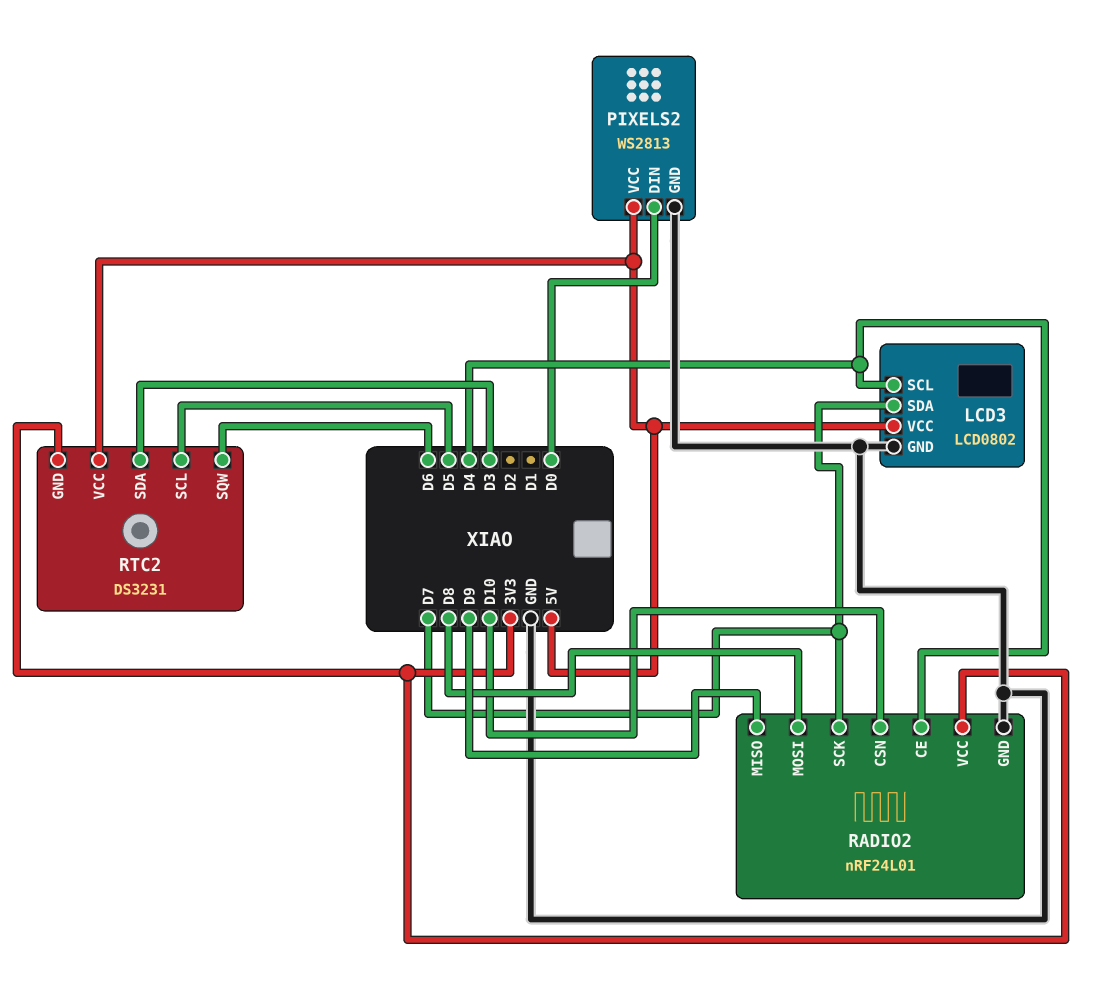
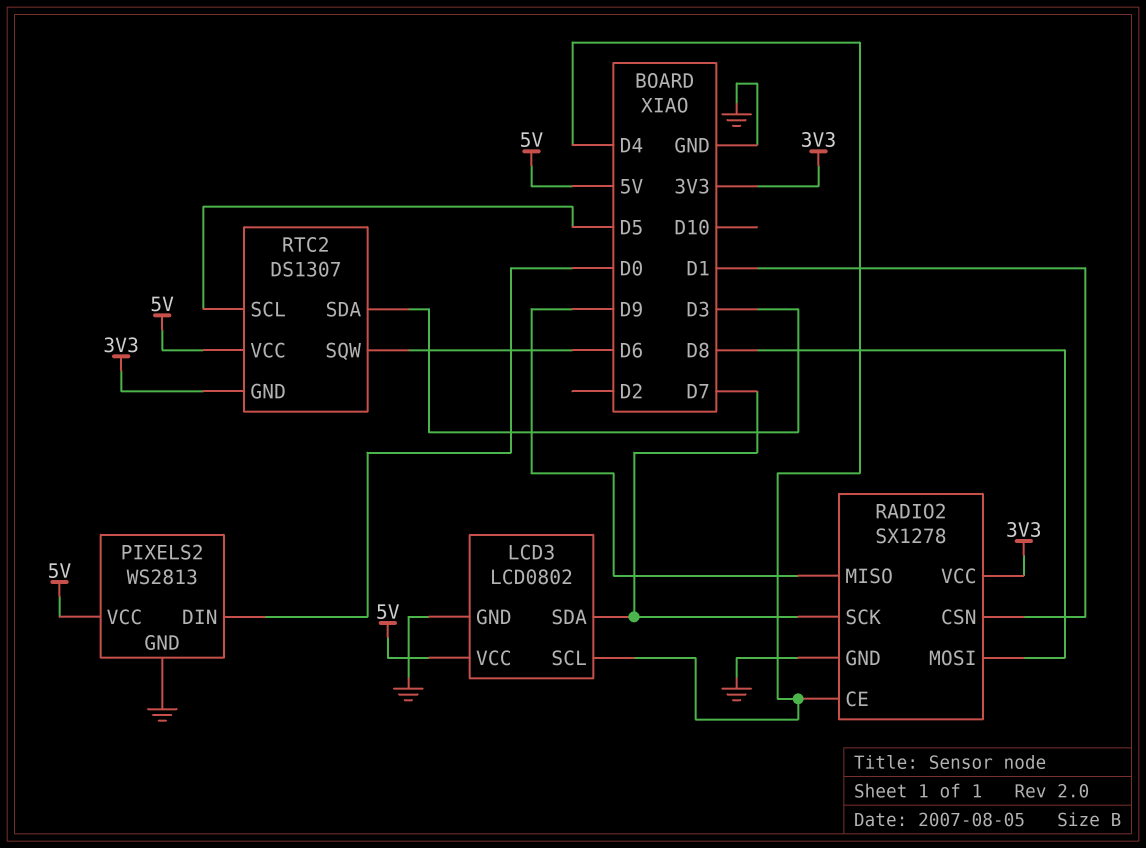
RADIO2: nRF24L01 -> SX1278
RADIO2 pin CSN: D10 -> D1
RTC2: DS3231 -> DS1307

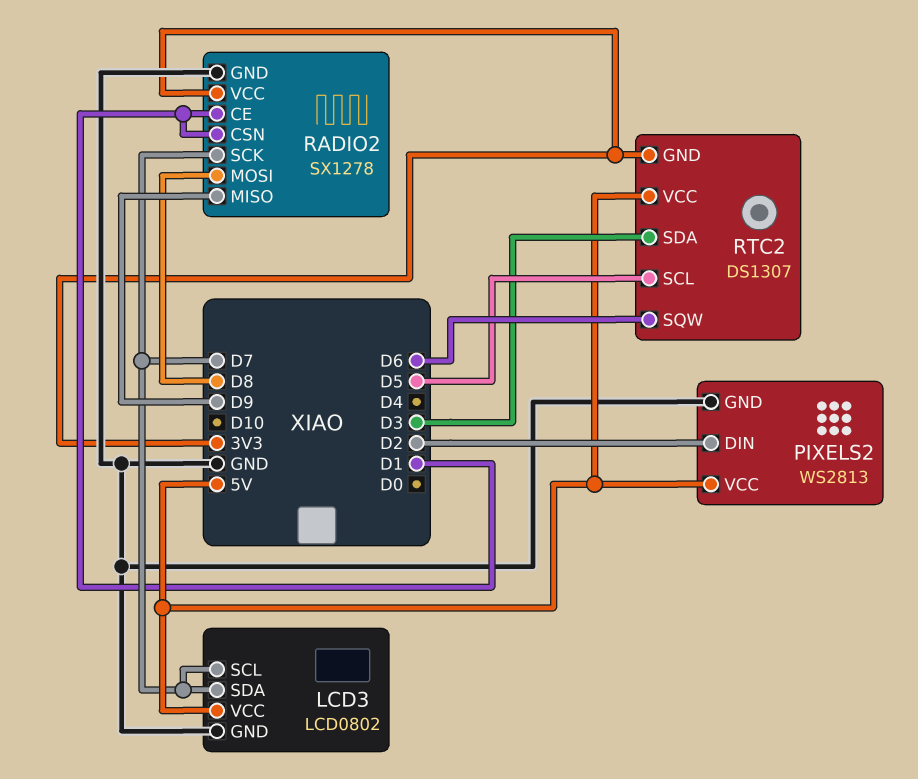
LCD3 pin SCL: D4 -> D7
PIXELS2 pin DIN: D0 -> D2
RADIO2 pin CE: D4 -> D1

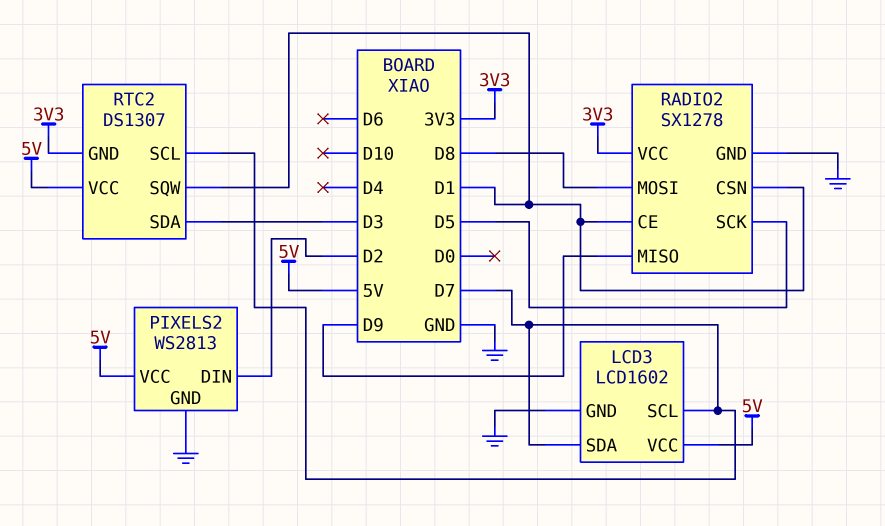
LCD3: LCD0802 -> LCD1602
RADIO2 pin SCK: D7 -> D5
RTC2 pin SCL: D5 -> D7
RTC2 pin SQW: D6 -> D1

